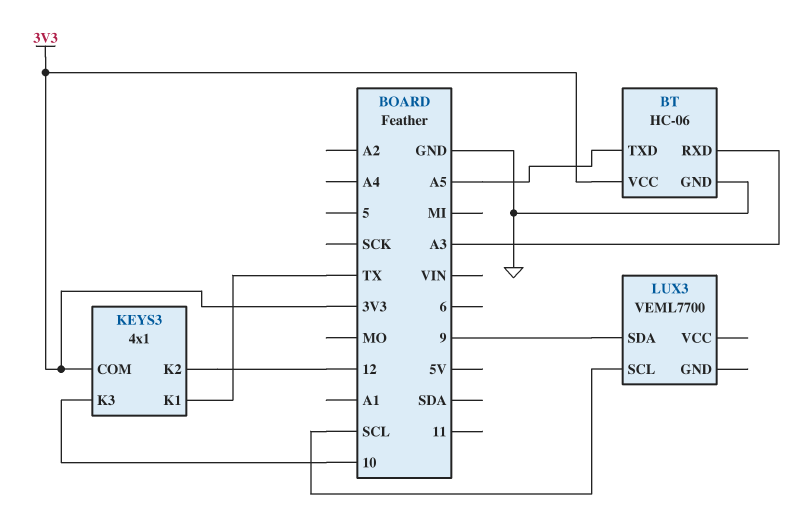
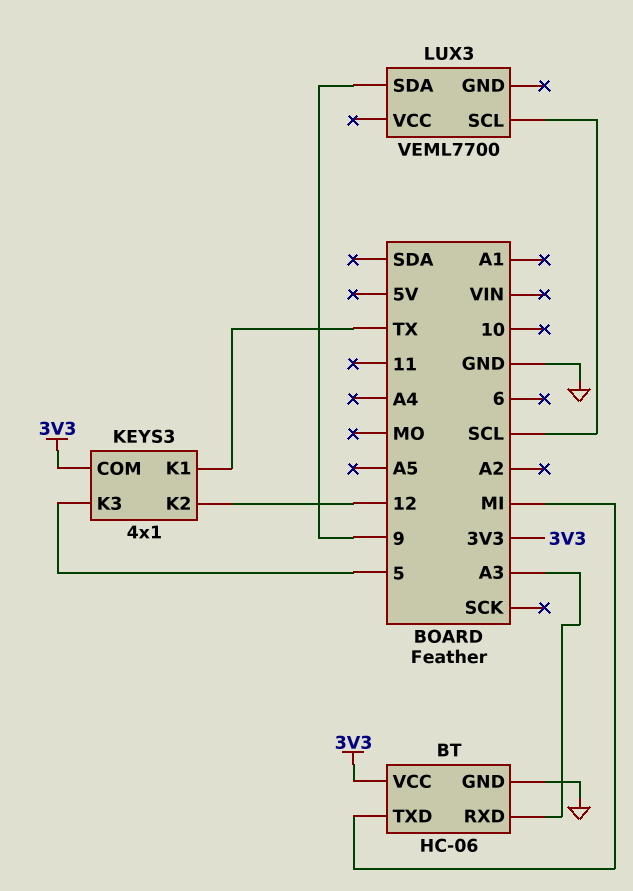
BT pin TXD: A5 -> MI
KEYS3 pin K3: 10 -> 5

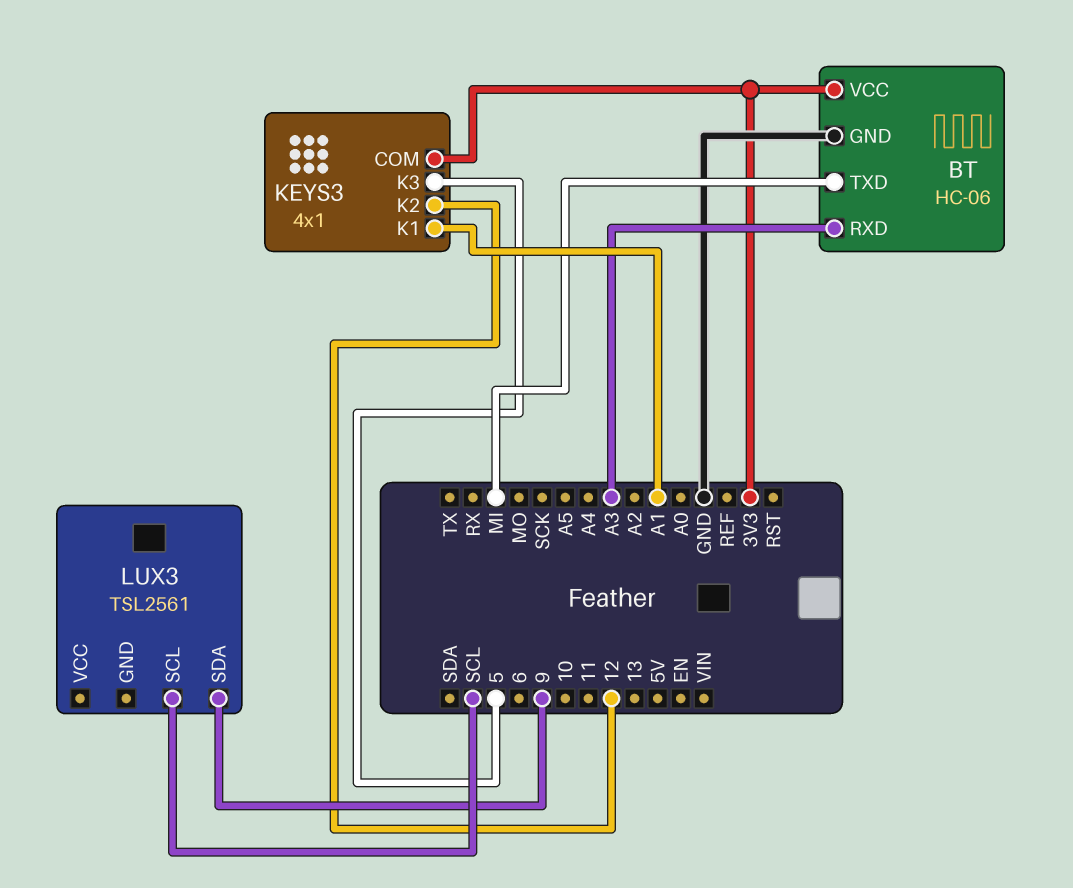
KEYS3 pin K1: TX -> A1
LUX3: VEML7700 -> TSL2561

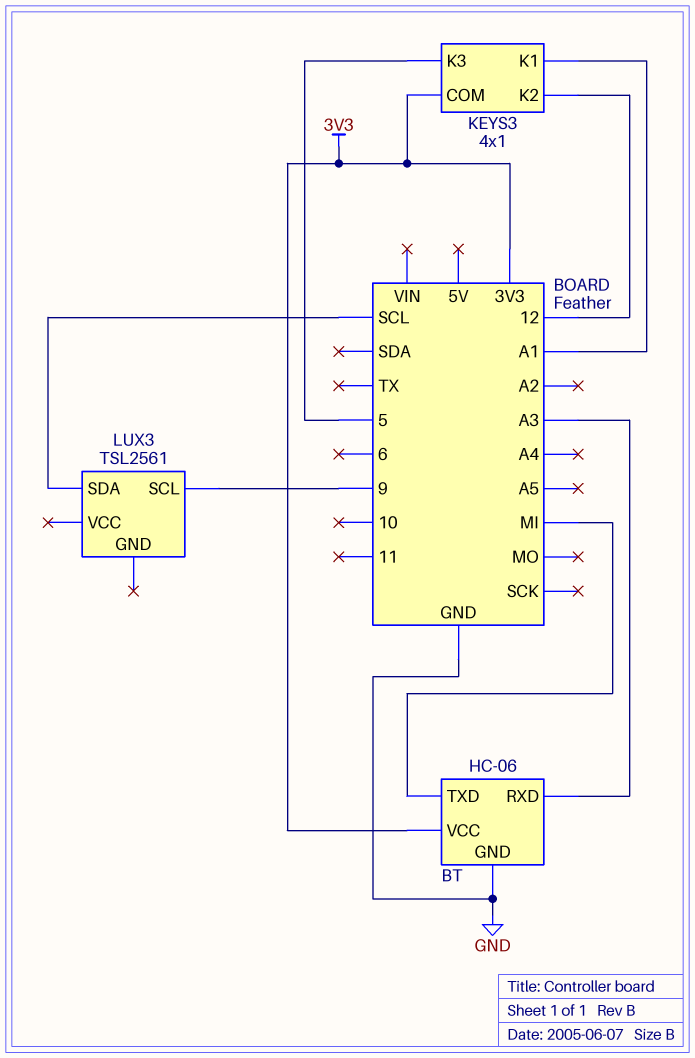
LUX3 pin SCL: SCL -> 9
LUX3 pin SDA: 9 -> SCL

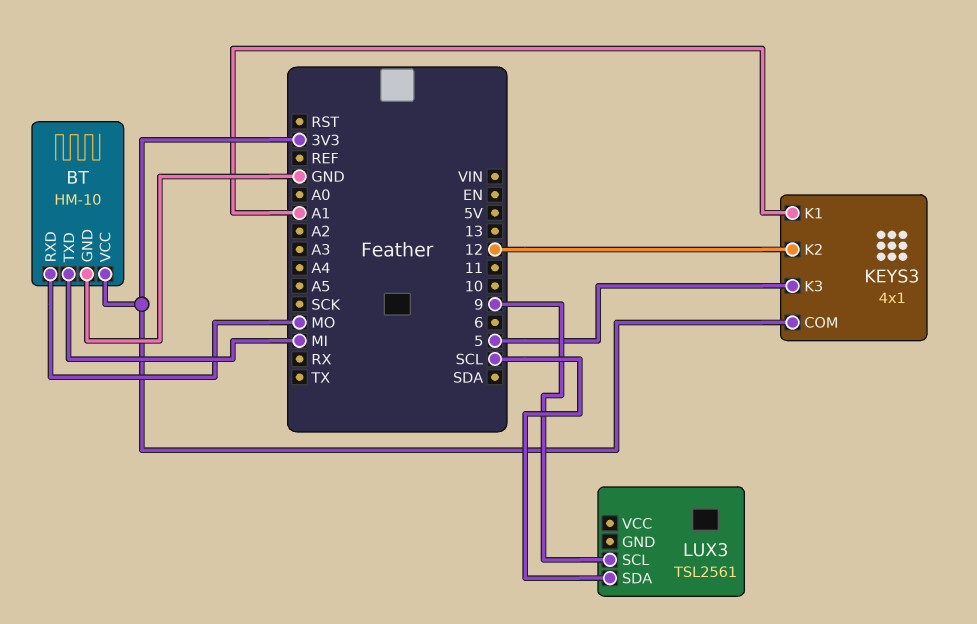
BT: HC-06 -> HM-10
BT pin RXD: A3 -> MO

